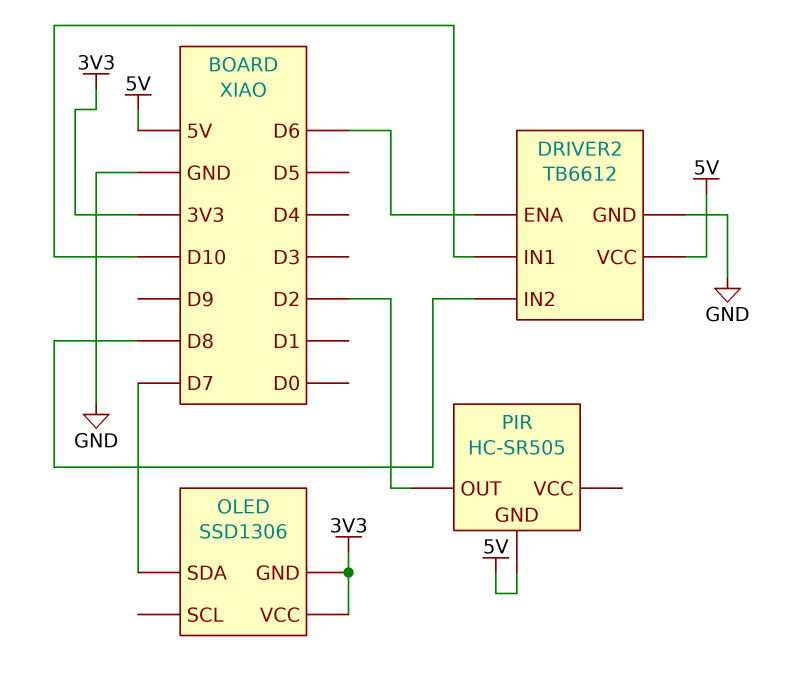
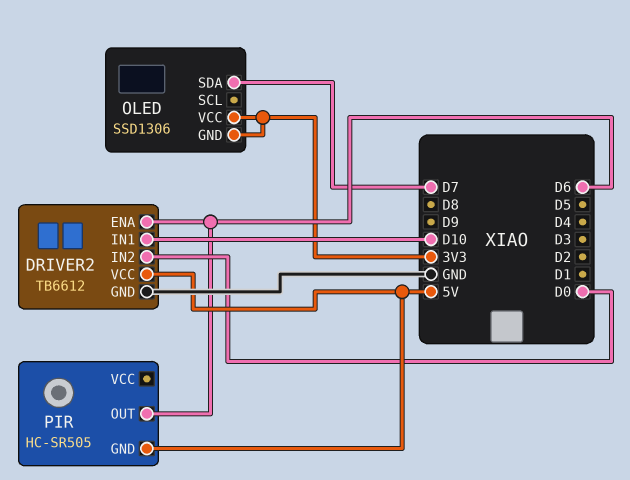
DRIVER2 pin IN2: D8 -> D0
PIR pin OUT: D2 -> D6

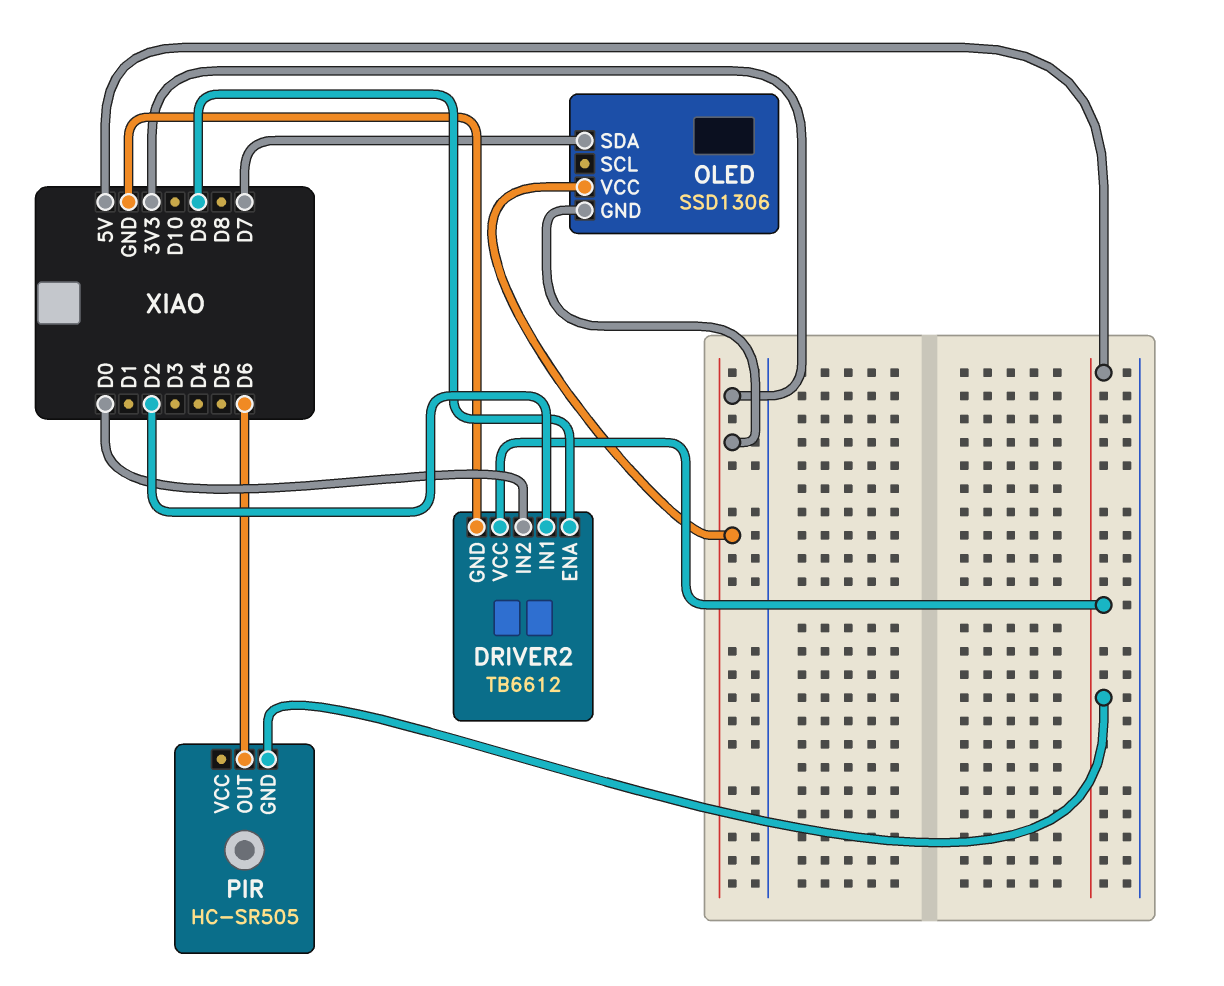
DRIVER2 pin ENA: D6 -> D9
DRIVER2 pin IN1: D10 -> D2

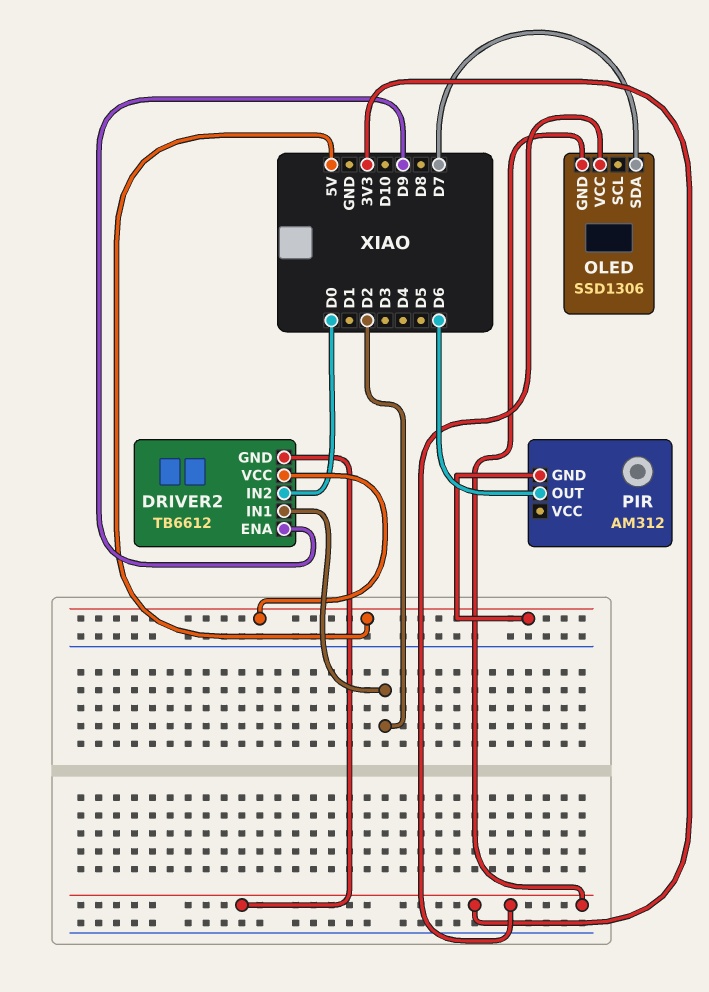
DRIVER2 pin GND: GND -> 3V3
PIR: HC-SR505 -> AM312

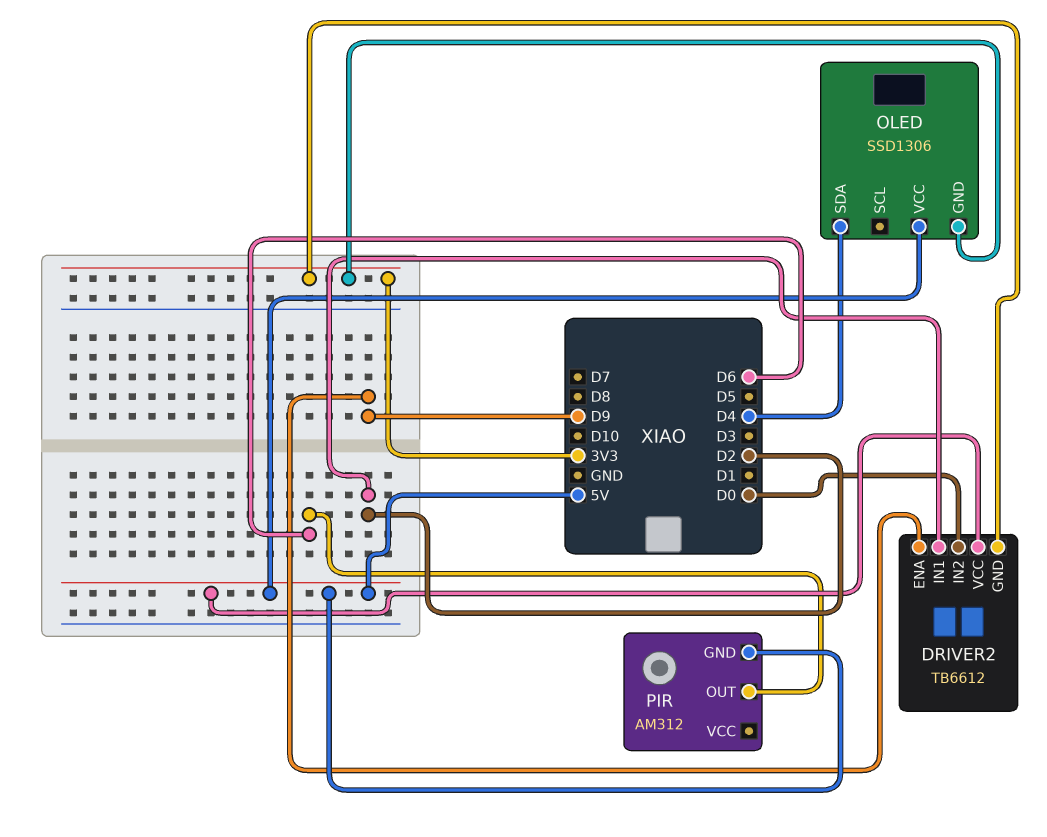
OLED pin SDA: D7 -> D4
OLED pin VCC: 3V3 -> 5V

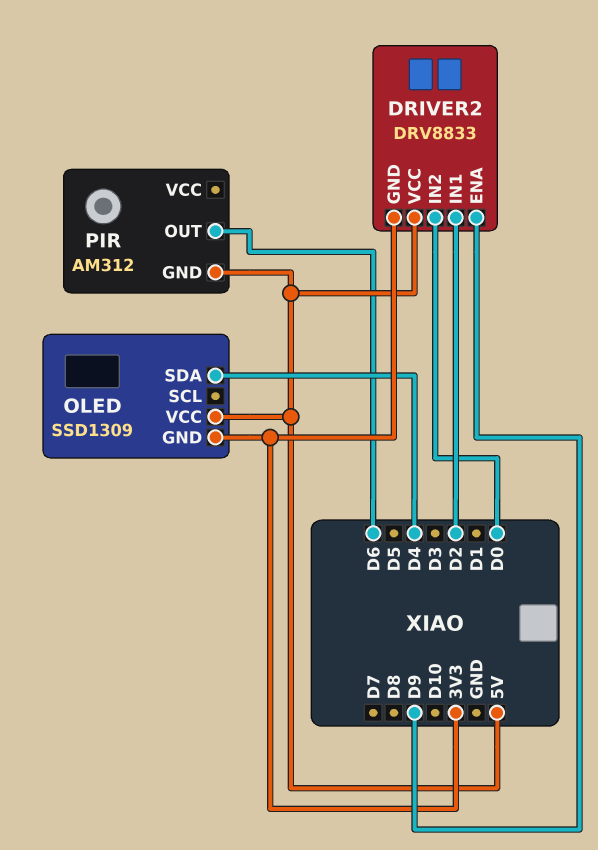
DRIVER2: TB6612 -> DRV8833
OLED: SSD1306 -> SSD1309

